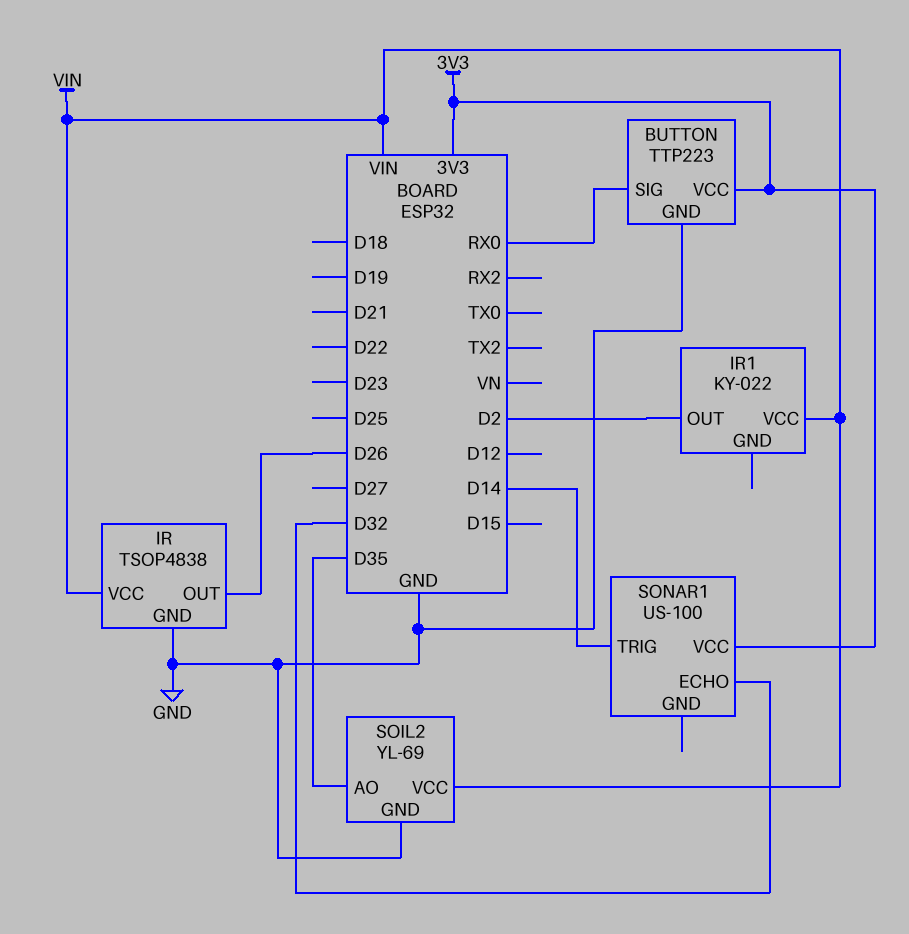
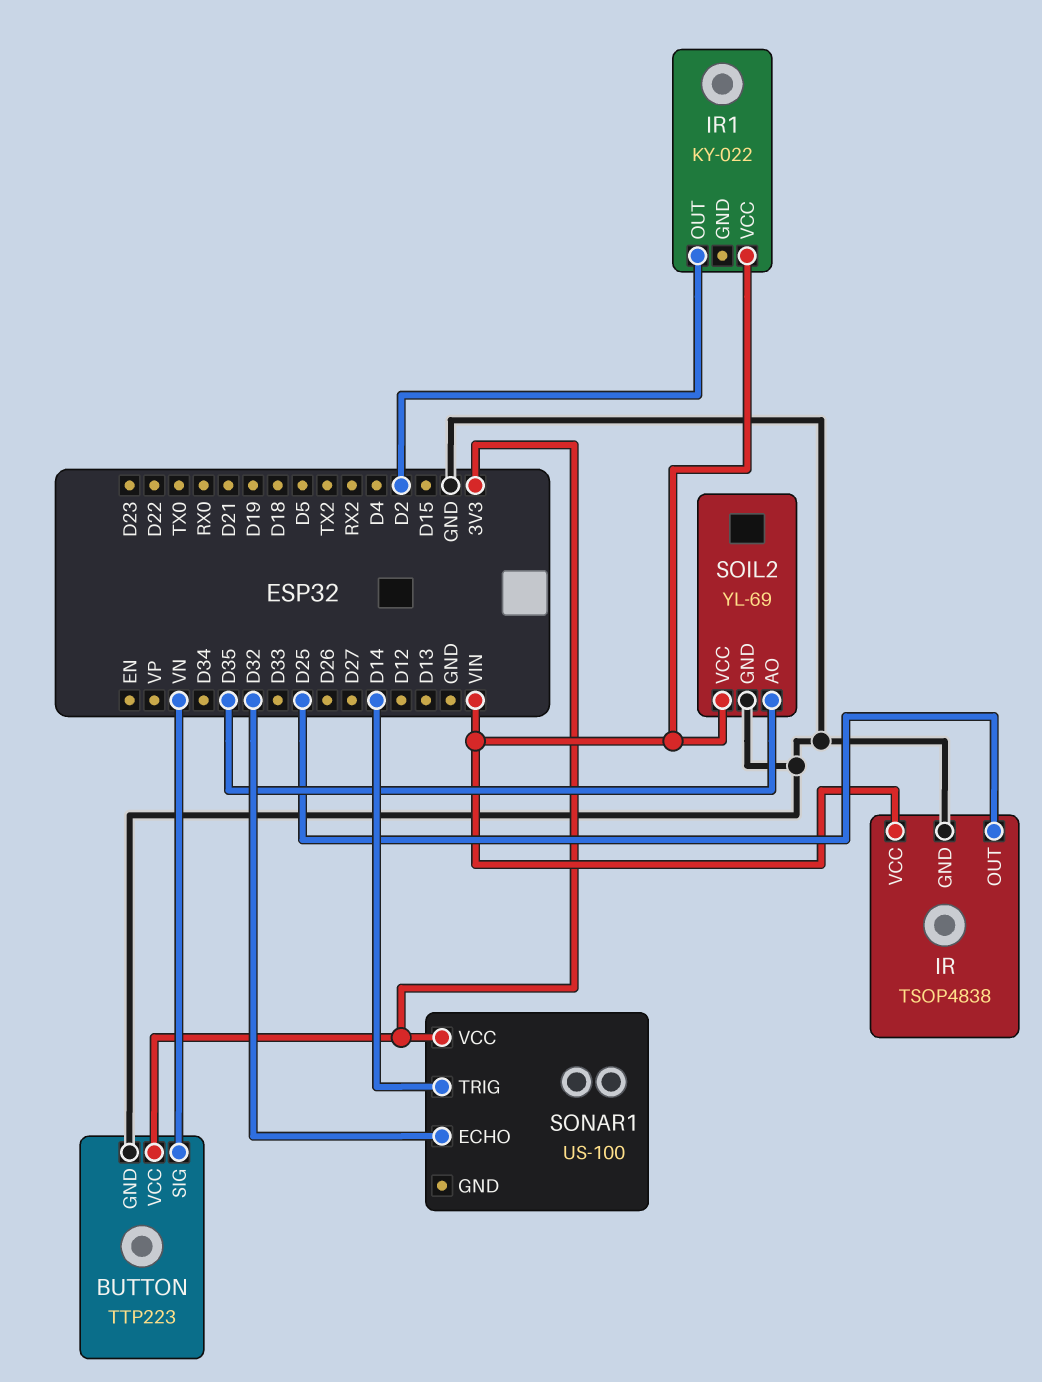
BUTTON pin SIG: RX0 -> VN
IR pin OUT: D26 -> D25

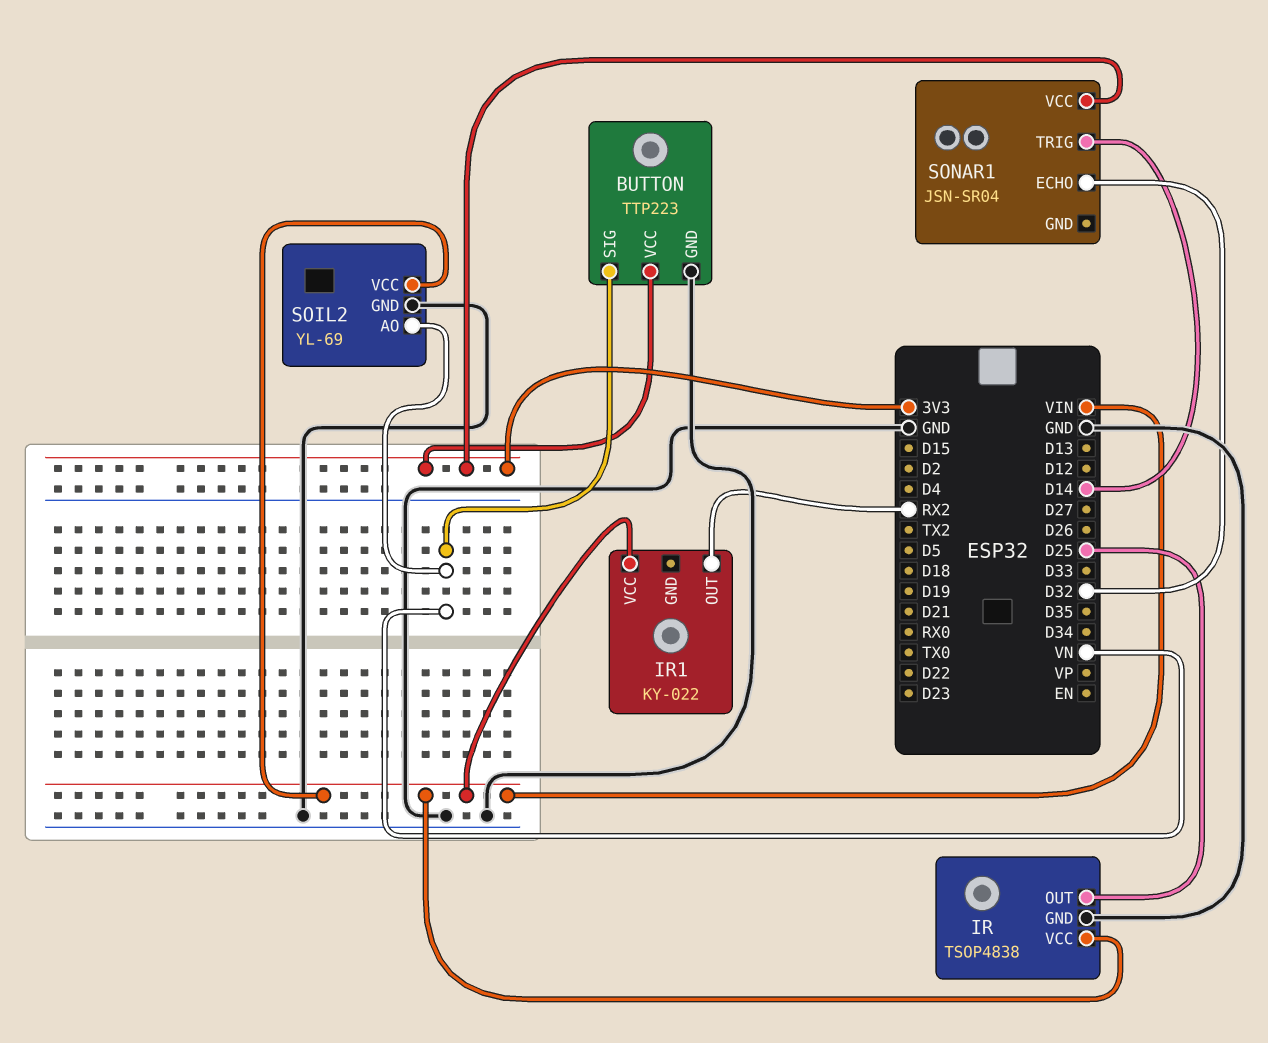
IR1 pin OUT: D2 -> RX2
SOIL2 pin AO: D35 -> VN
SONAR1: US-100 -> JSN-SR04

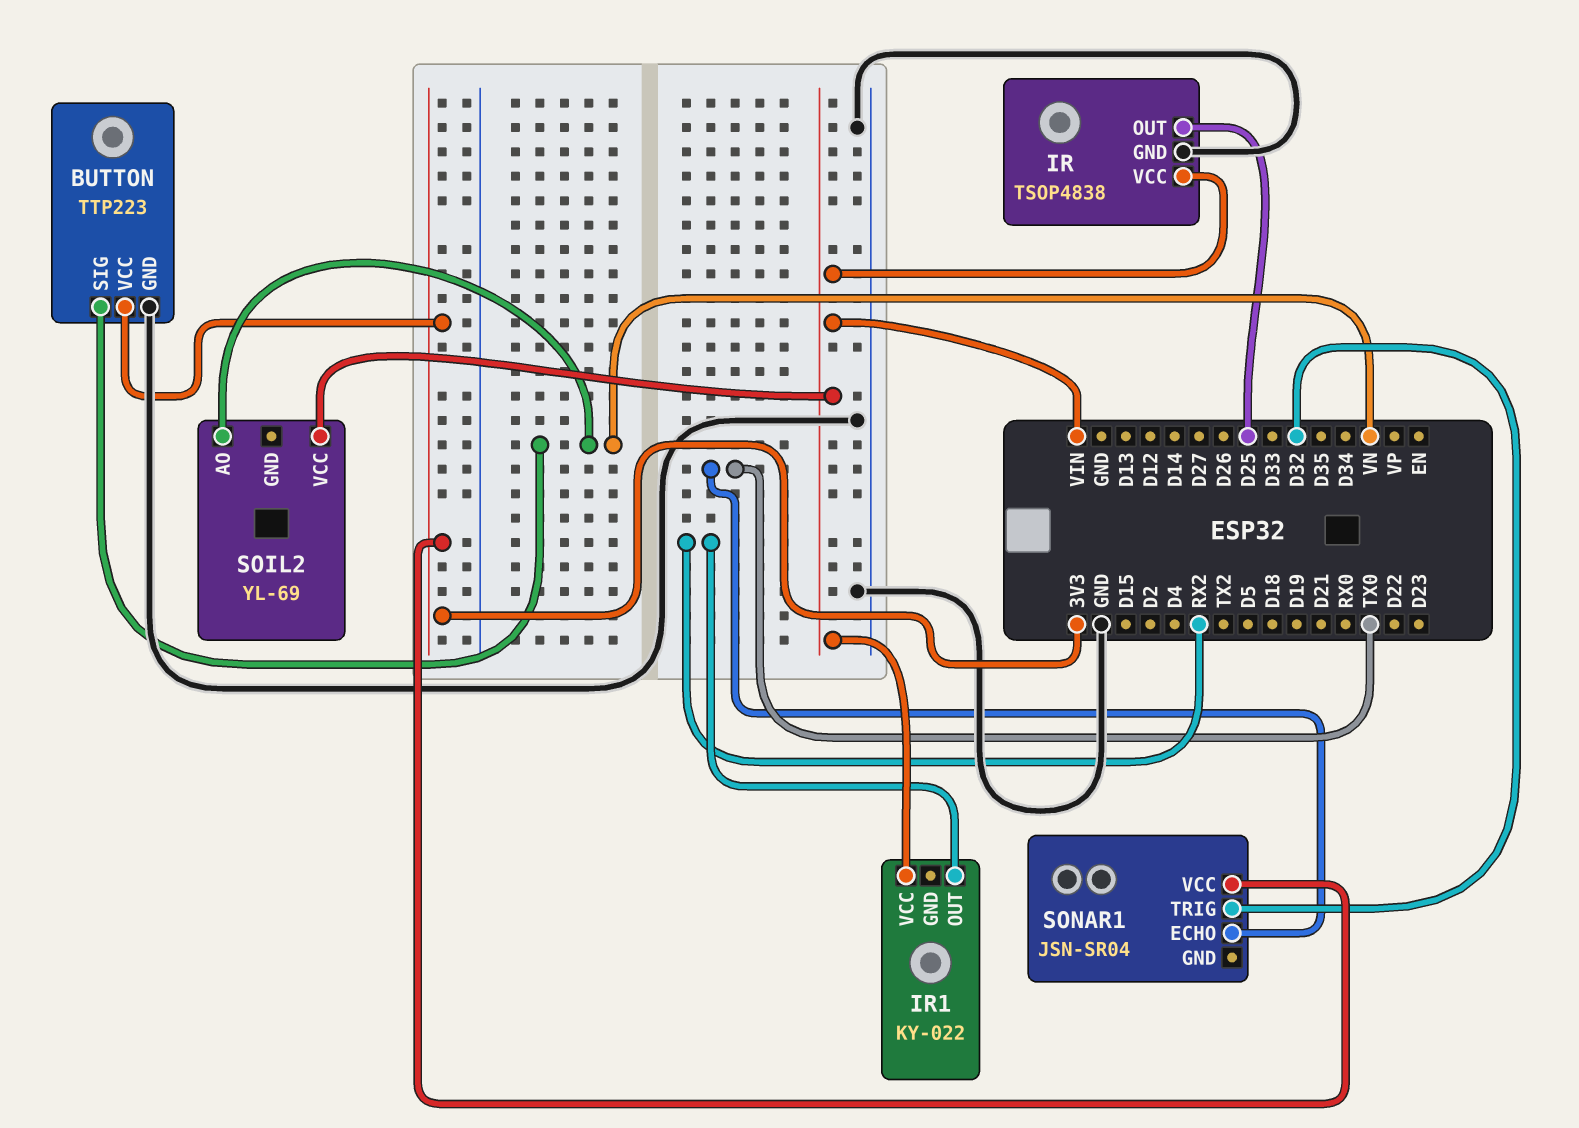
SOIL2 pin GND: GND -> none
SONAR1 pin ECHO: D32 -> TX0
SONAR1 pin TRIG: D14 -> D32

